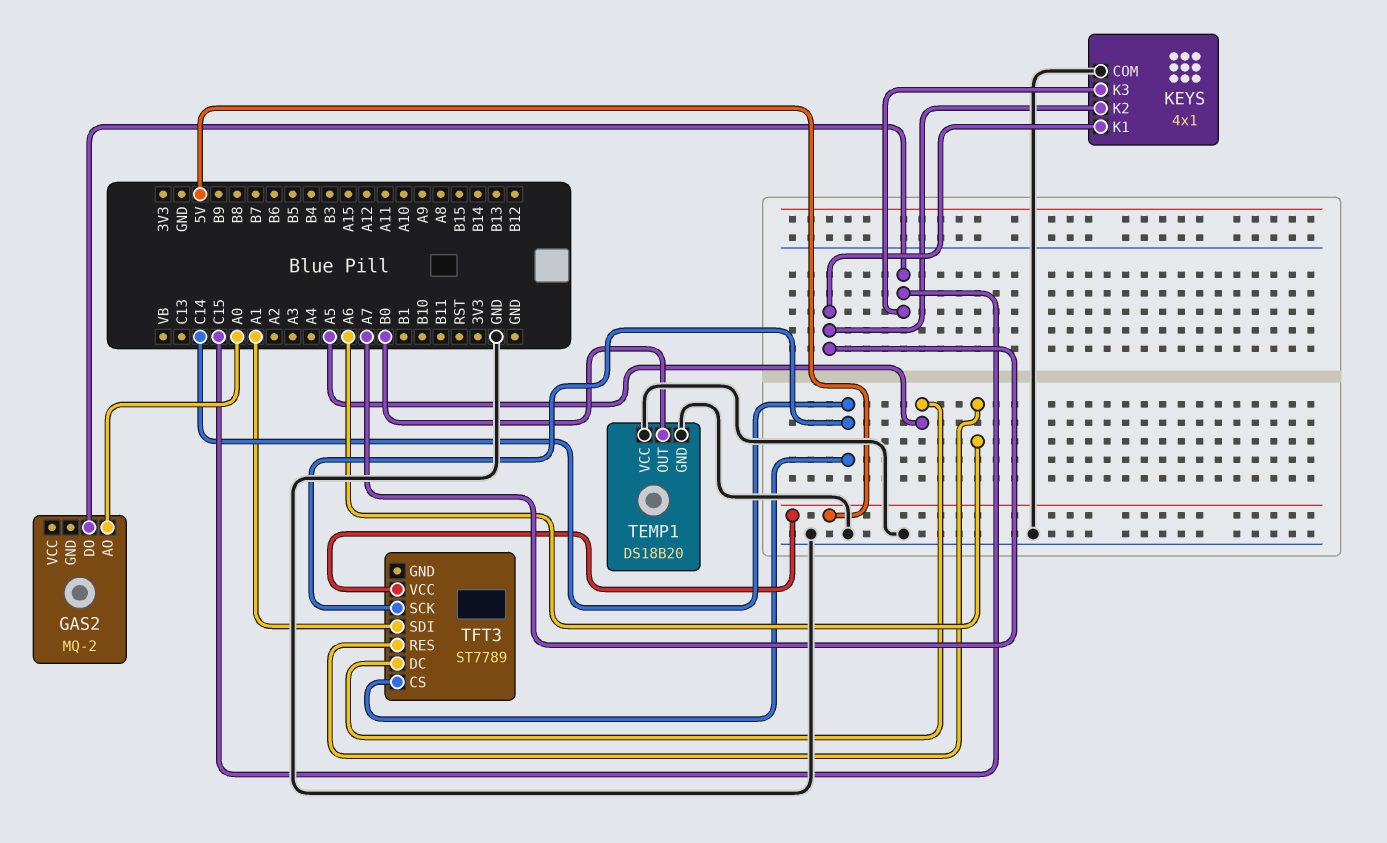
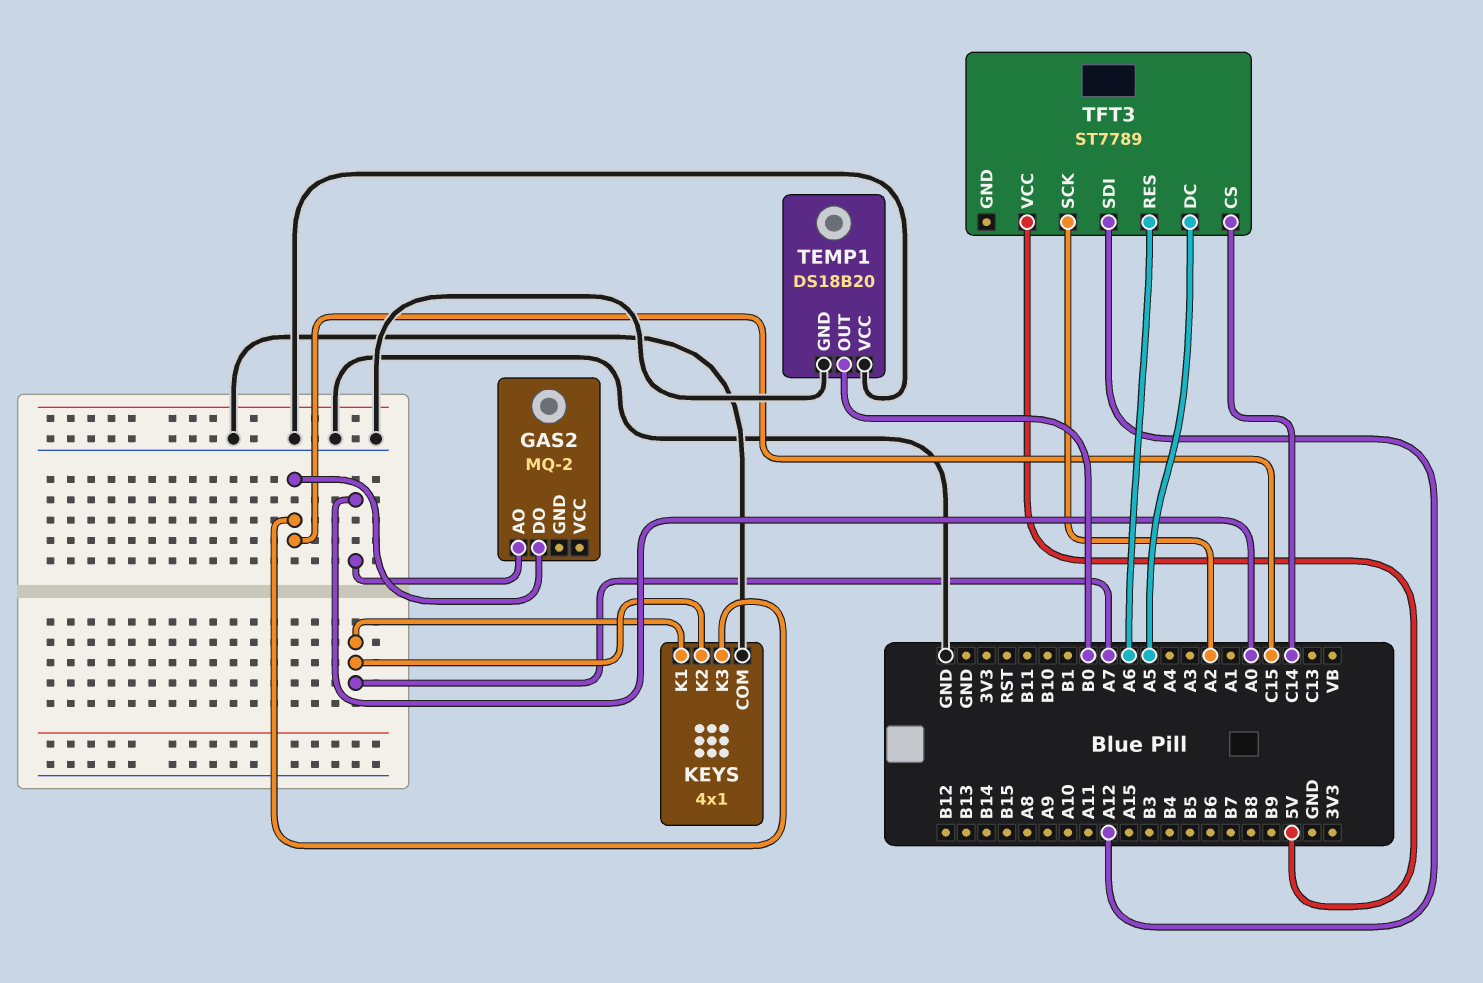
TFT3 pin SCK: C14 -> A2
TFT3 pin SDI: A1 -> A12

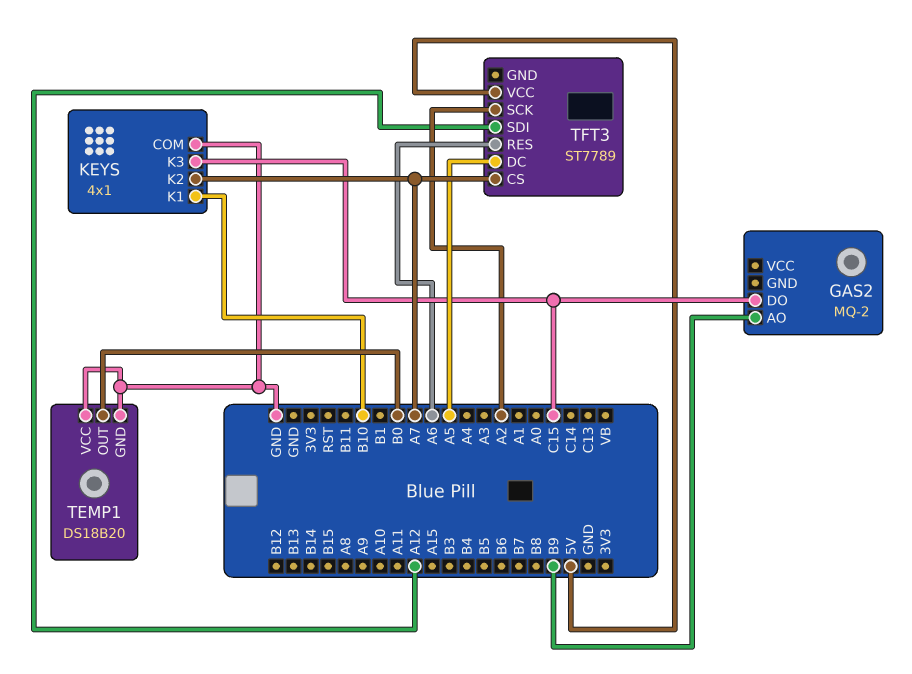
GAS2 pin AO: A0 -> B9
KEYS pin K1: A7 -> B10
TFT3 pin CS: C14 -> A7

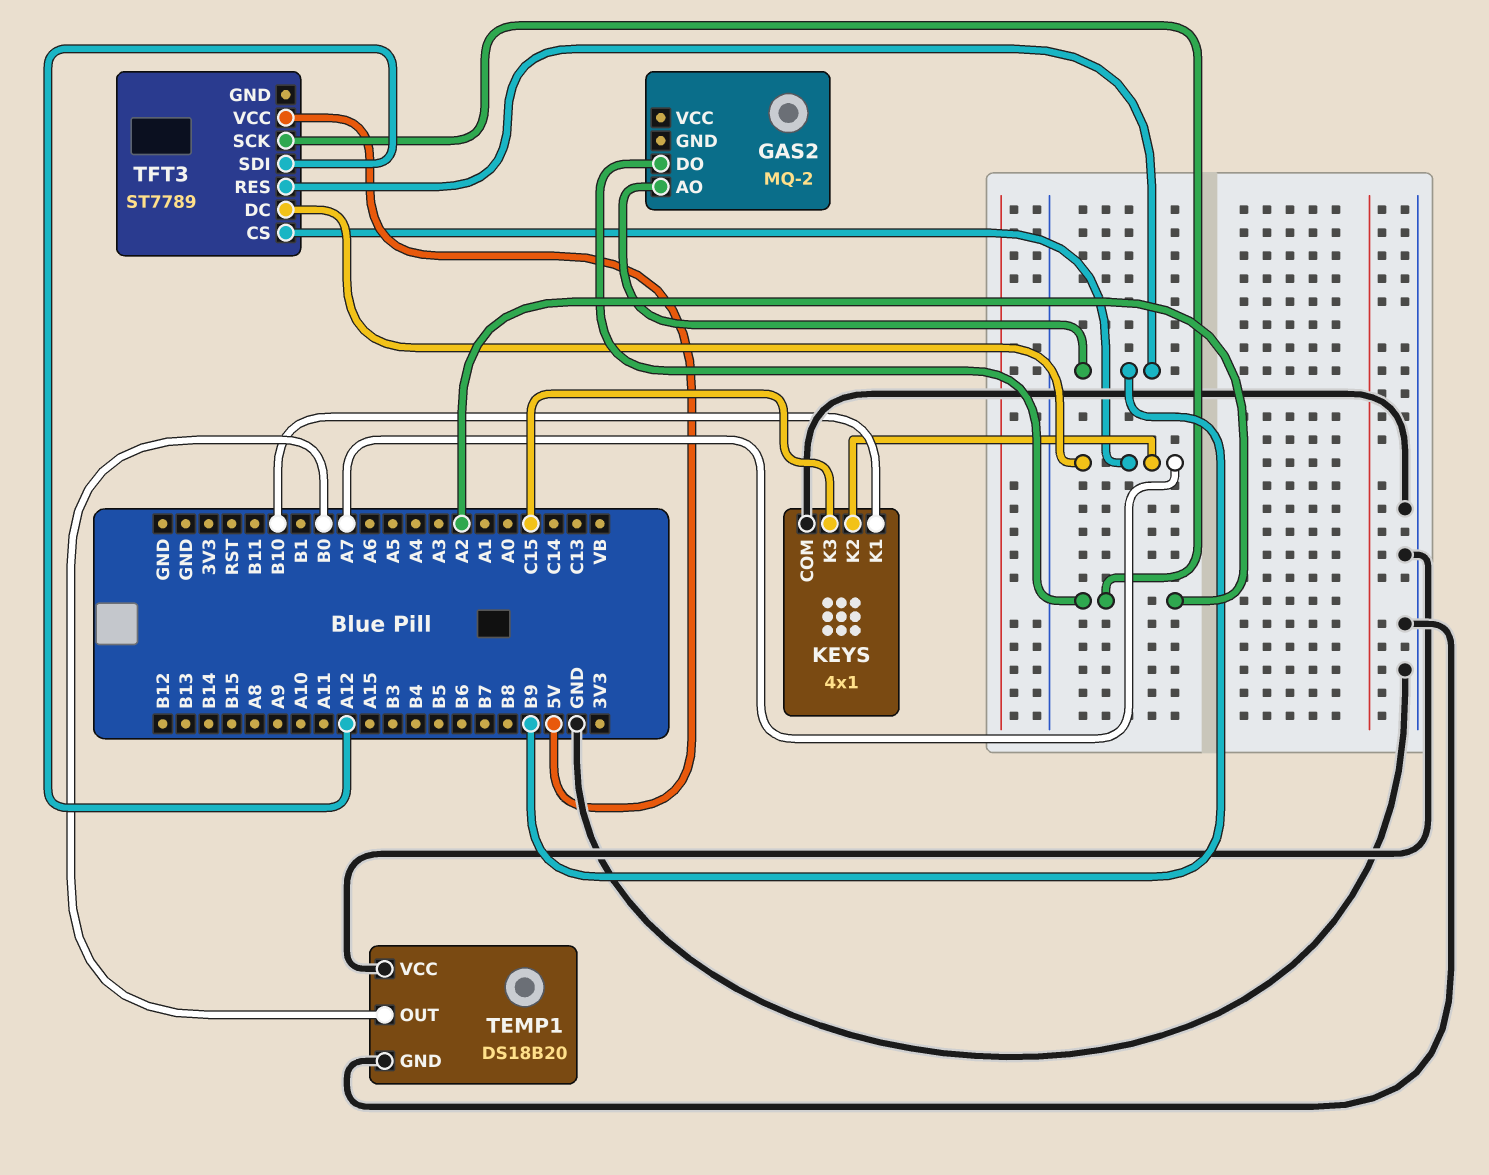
GAS2 pin DO: C15 -> A2
TFT3 pin DC: A5 -> A7
TFT3 pin RES: A6 -> B9

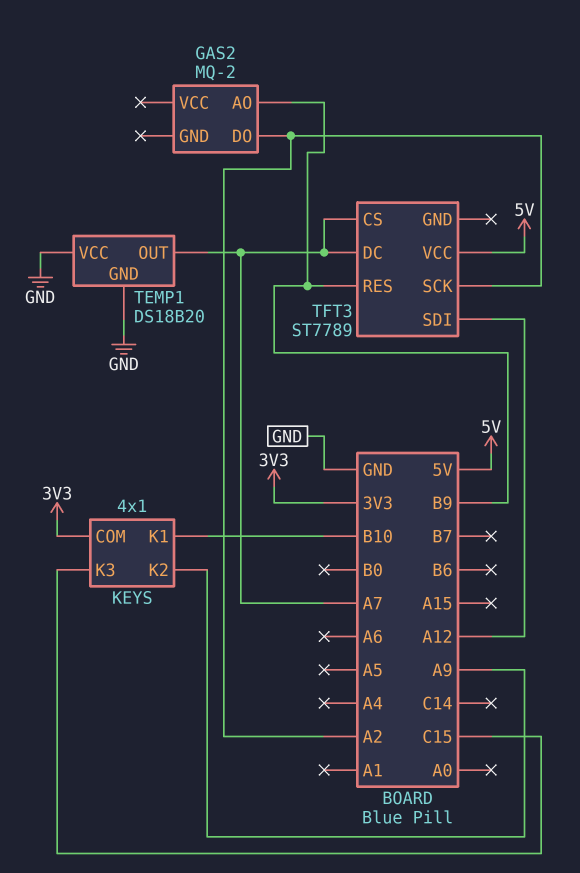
KEYS pin COM: GND -> 3V3
KEYS pin K2: A7 -> A9
TEMP1 pin OUT: B0 -> A7

